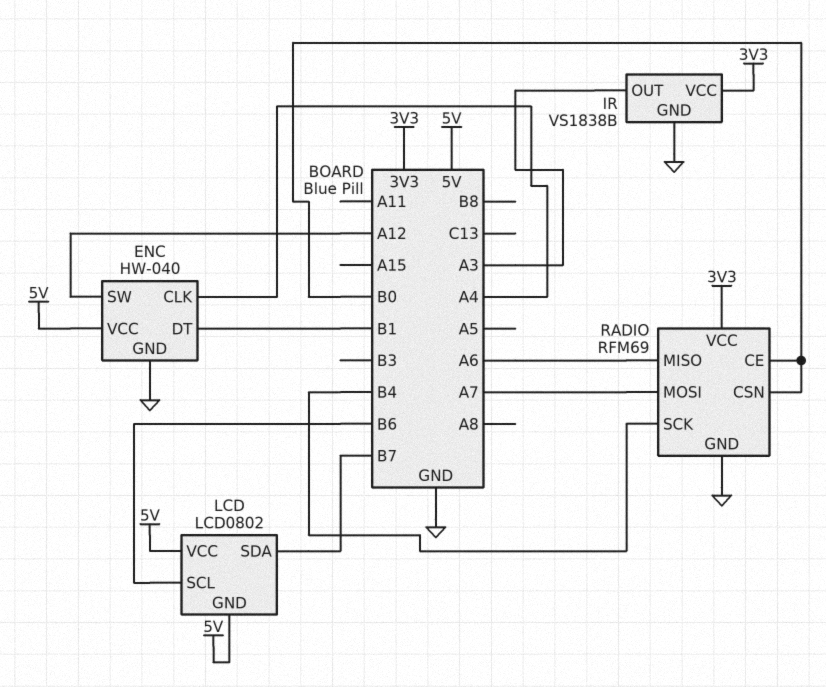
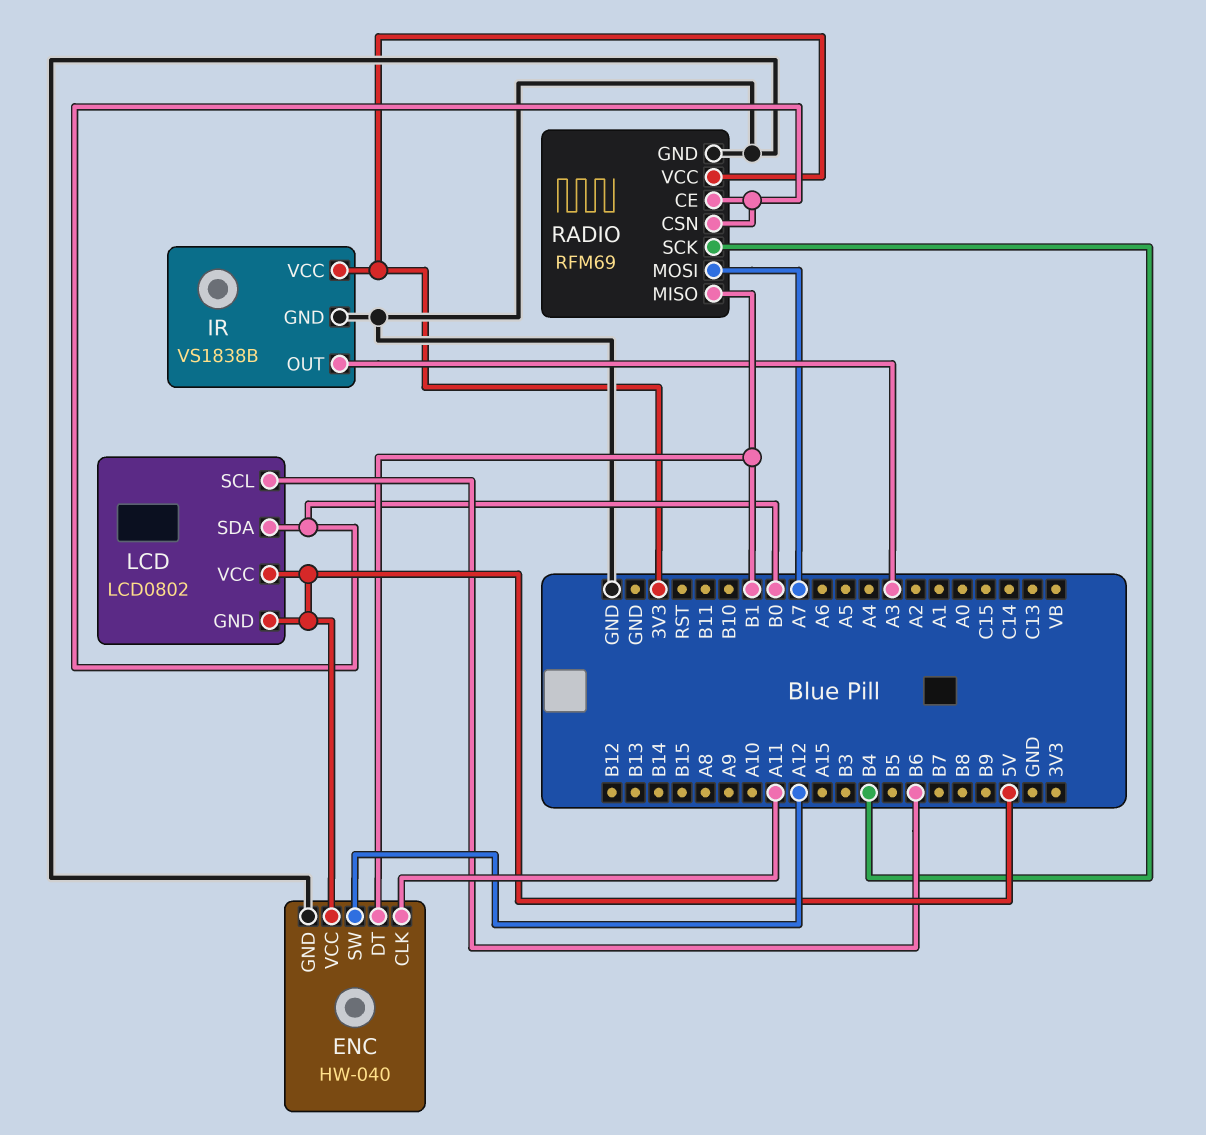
ENC pin CLK: A4 -> A11
LCD pin SDA: B7 -> B0
RADIO pin MISO: A6 -> B1

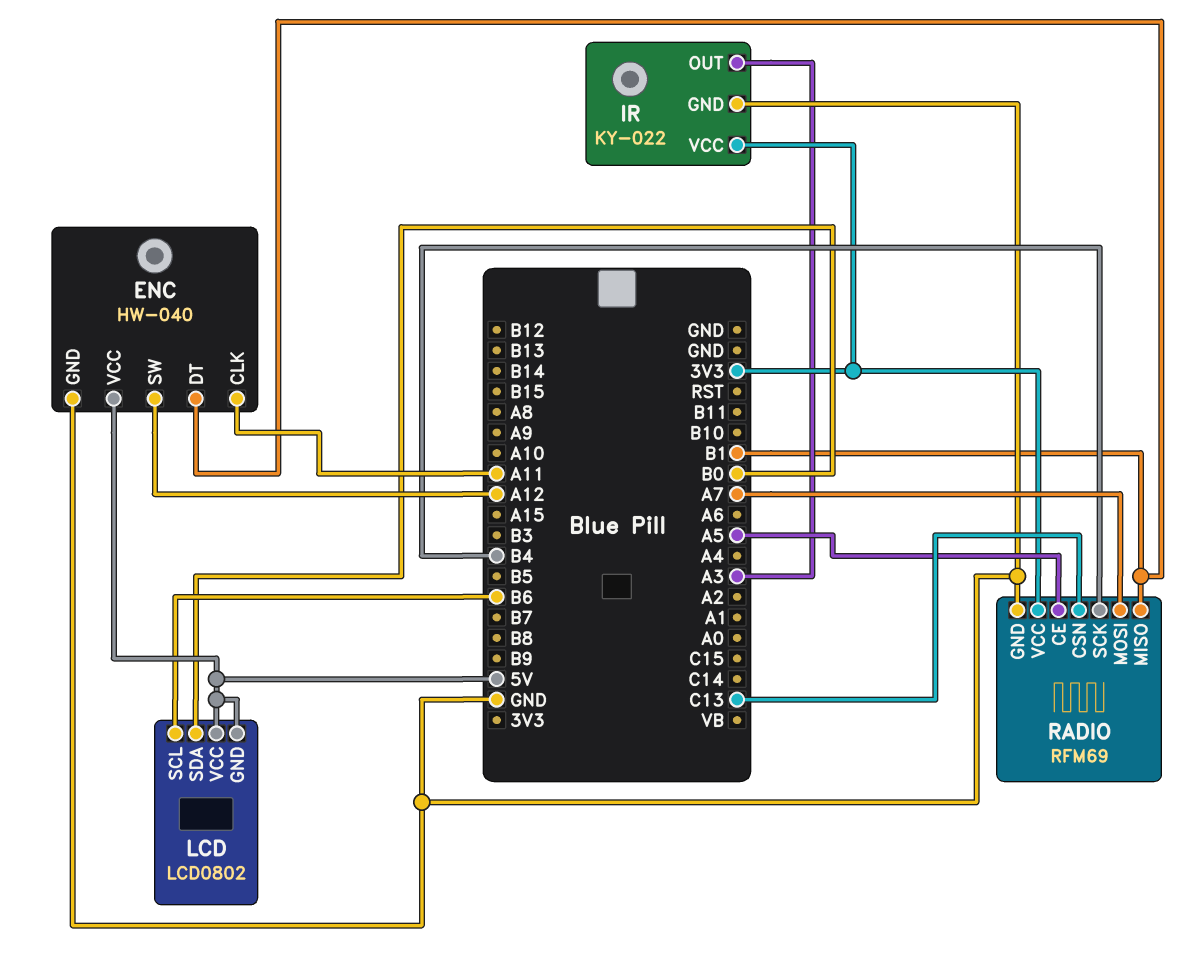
IR: VS1838B -> KY-022
RADIO pin CE: B0 -> A5
RADIO pin CSN: B0 -> C13

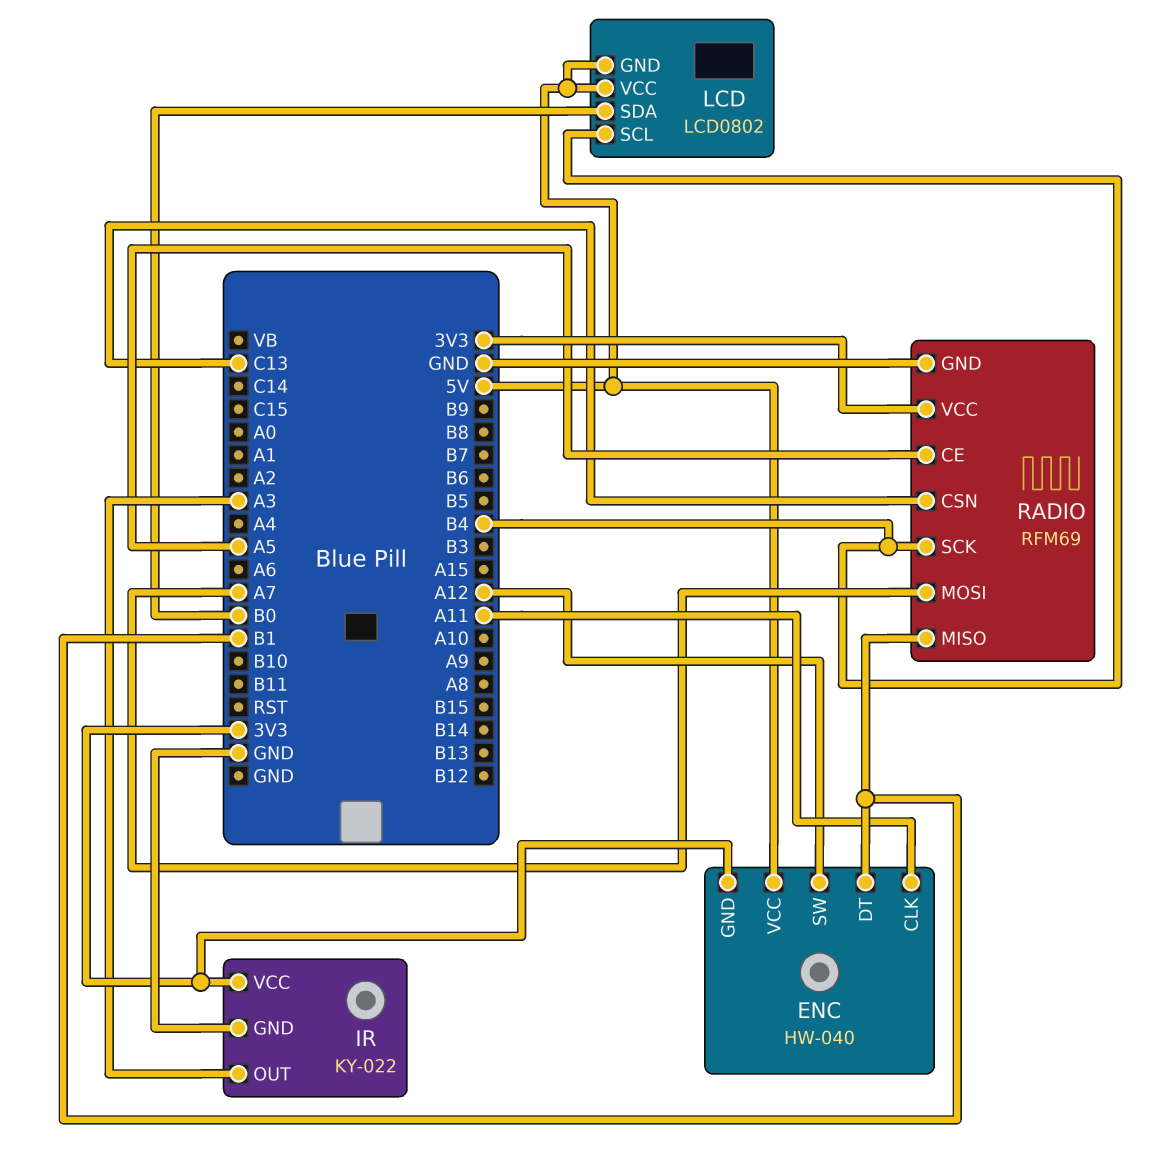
ENC pin GND: GND -> 3V3
LCD pin SCL: B6 -> B4

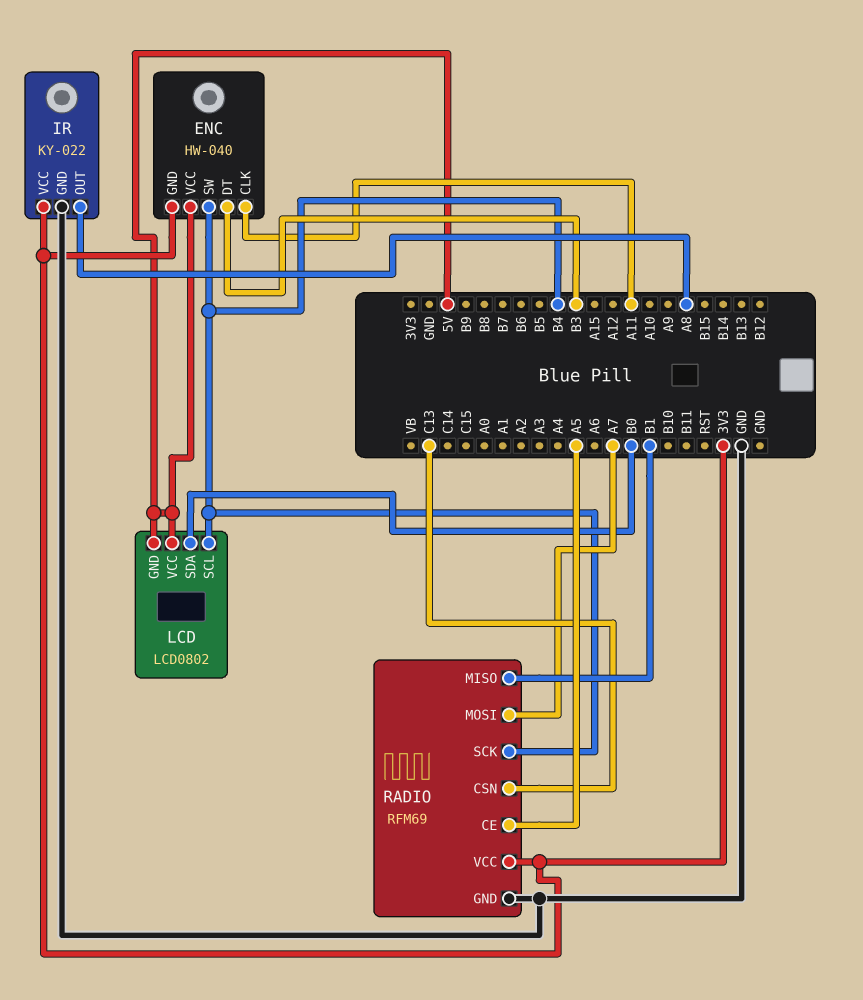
ENC pin DT: B1 -> B3
ENC pin SW: A12 -> B4
IR pin OUT: A3 -> A8

